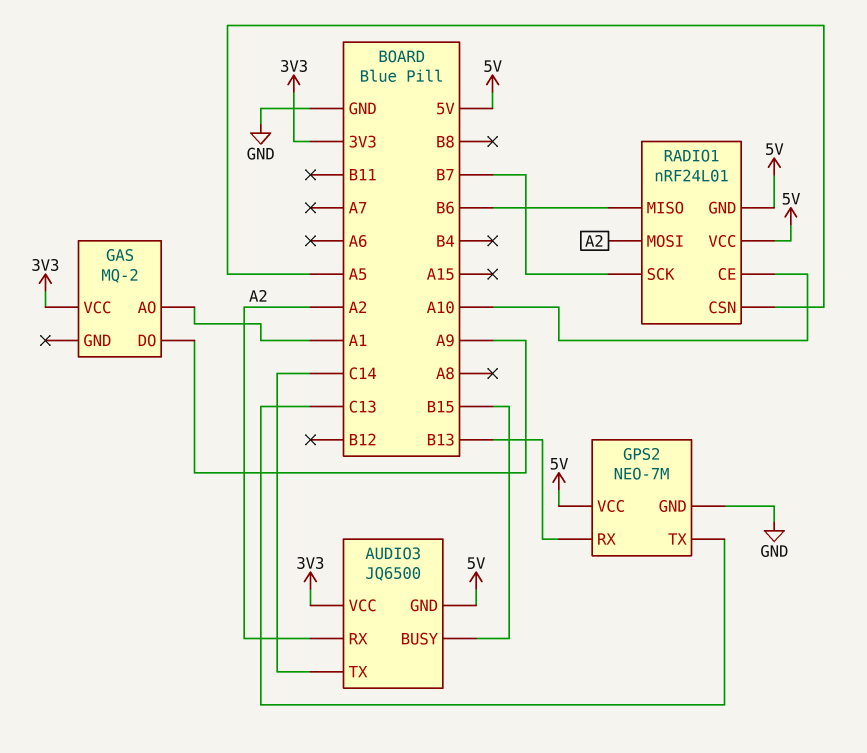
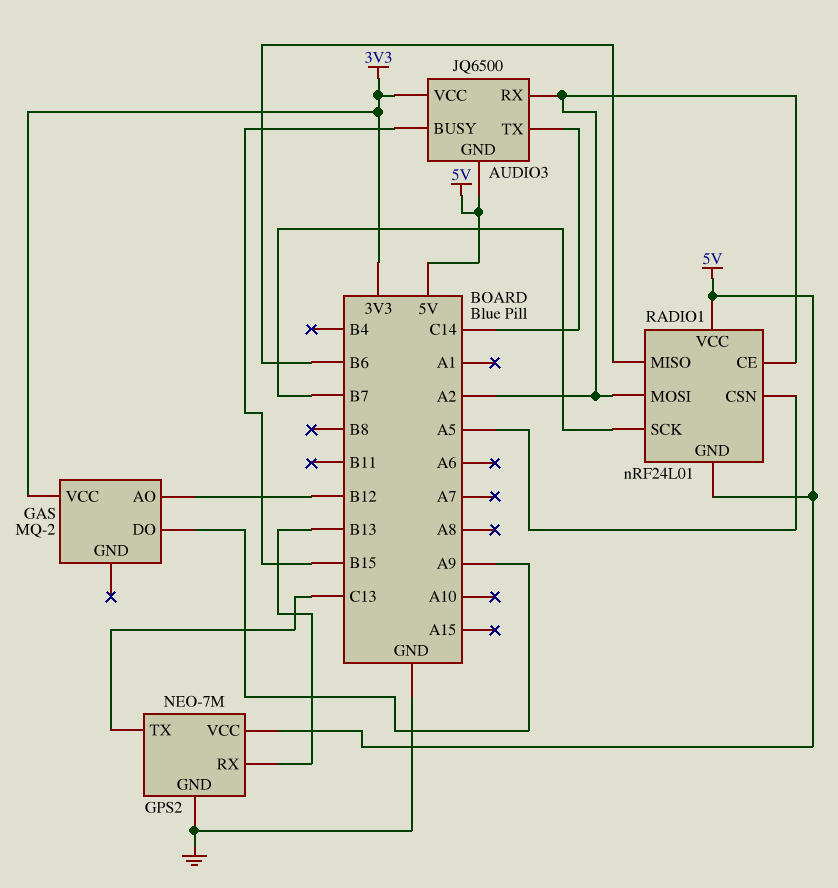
GAS pin AO: A1 -> B12
RADIO1 pin CE: A10 -> A2

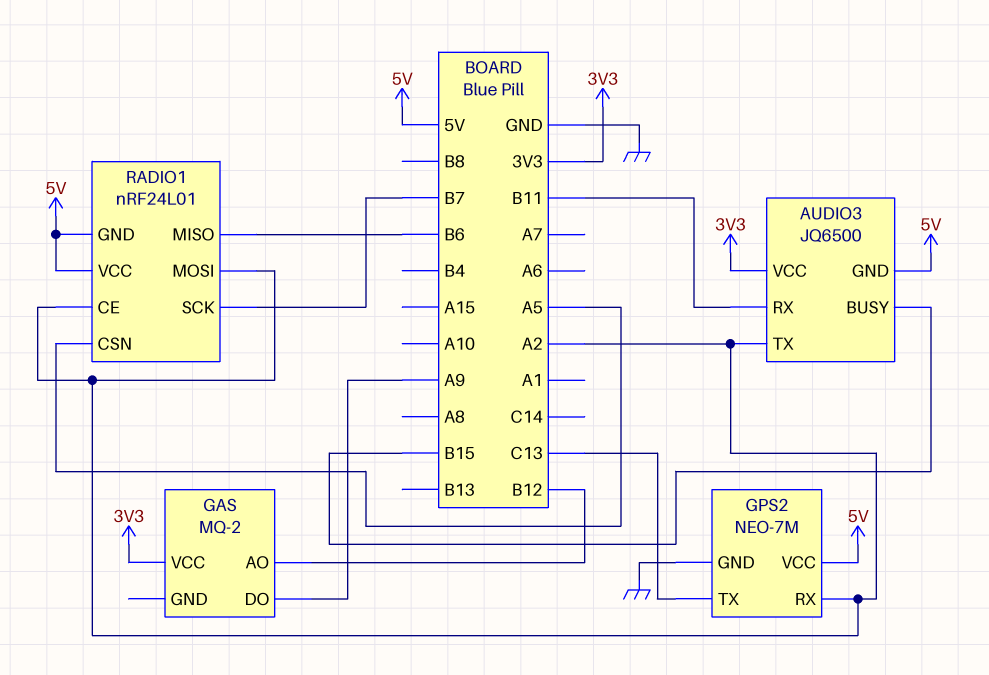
AUDIO3 pin RX: A2 -> B11
AUDIO3 pin TX: C14 -> A2
GPS2 pin RX: B13 -> A2

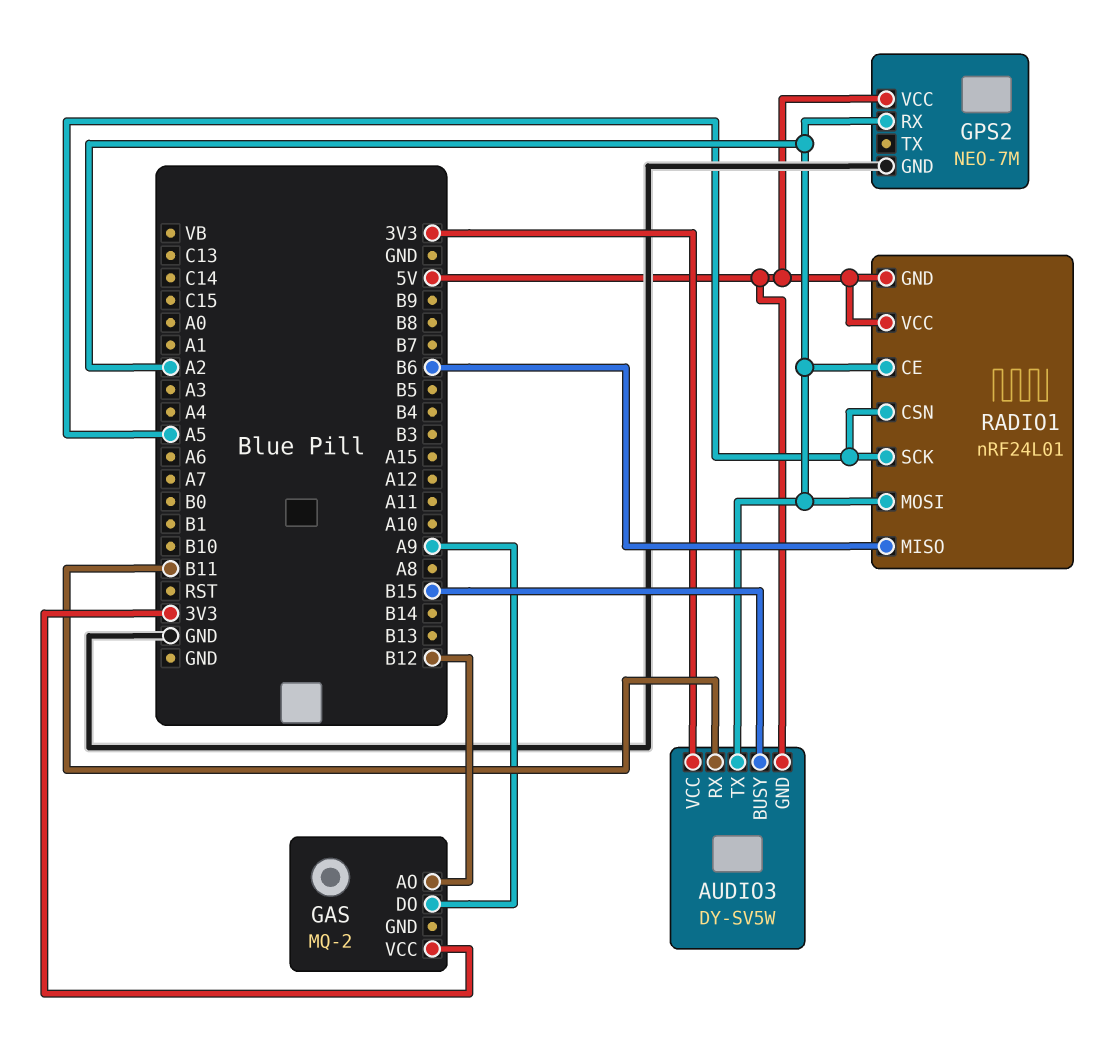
AUDIO3: JQ6500 -> DY-SV5W
GPS2 pin TX: C13 -> none
RADIO1 pin SCK: B7 -> A5

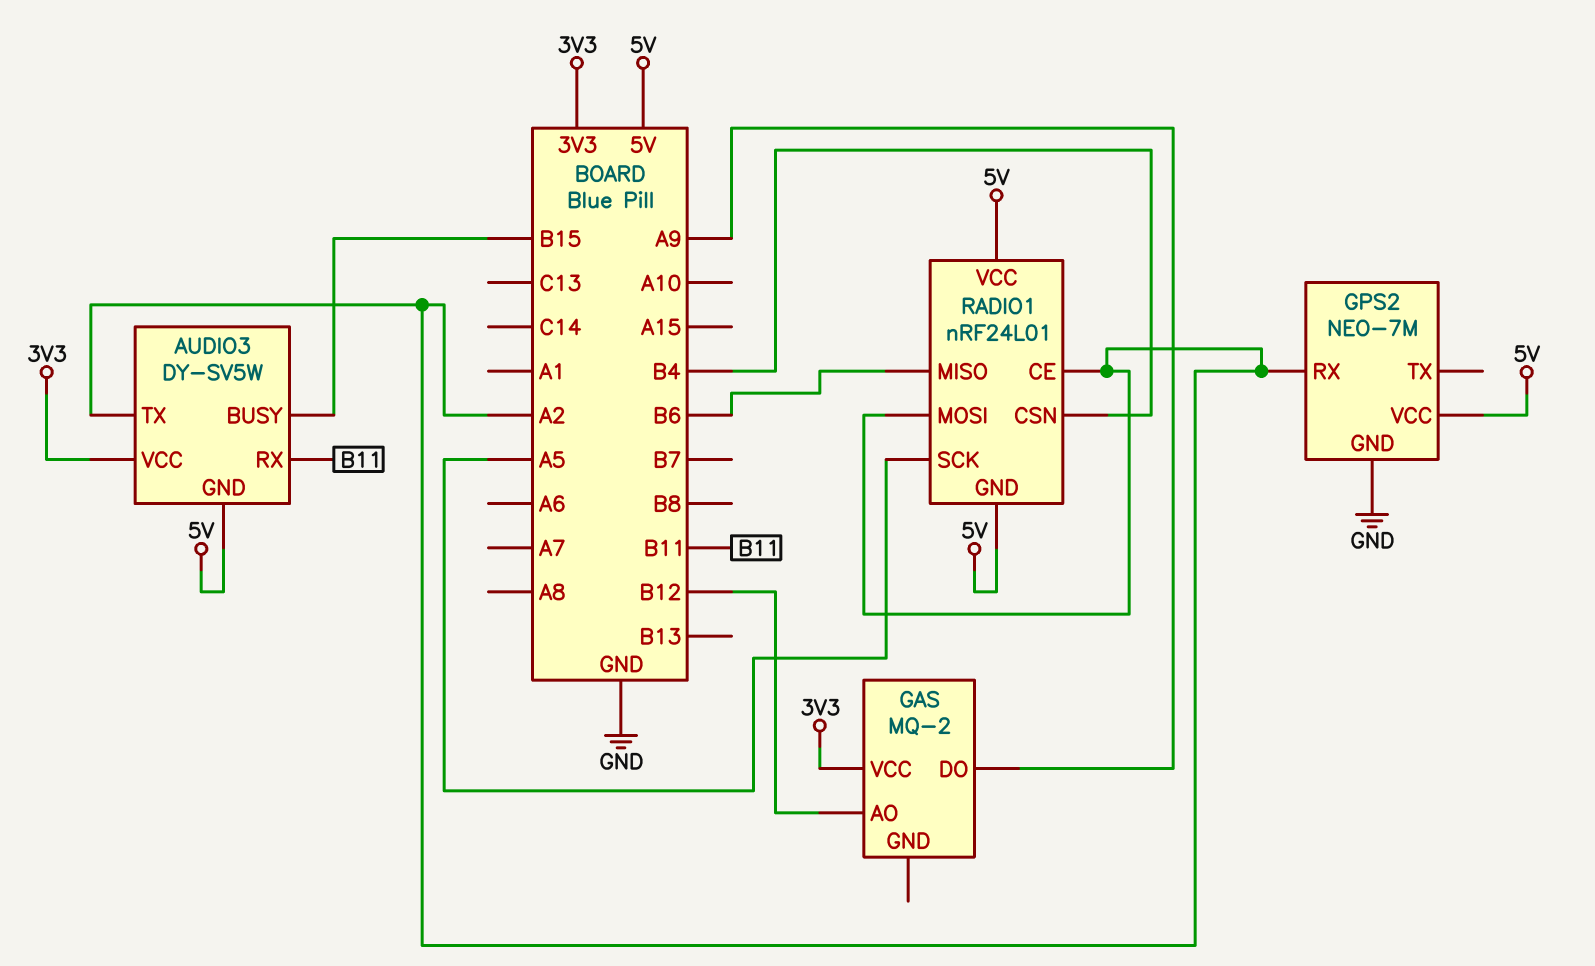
RADIO1 pin CSN: A5 -> B4

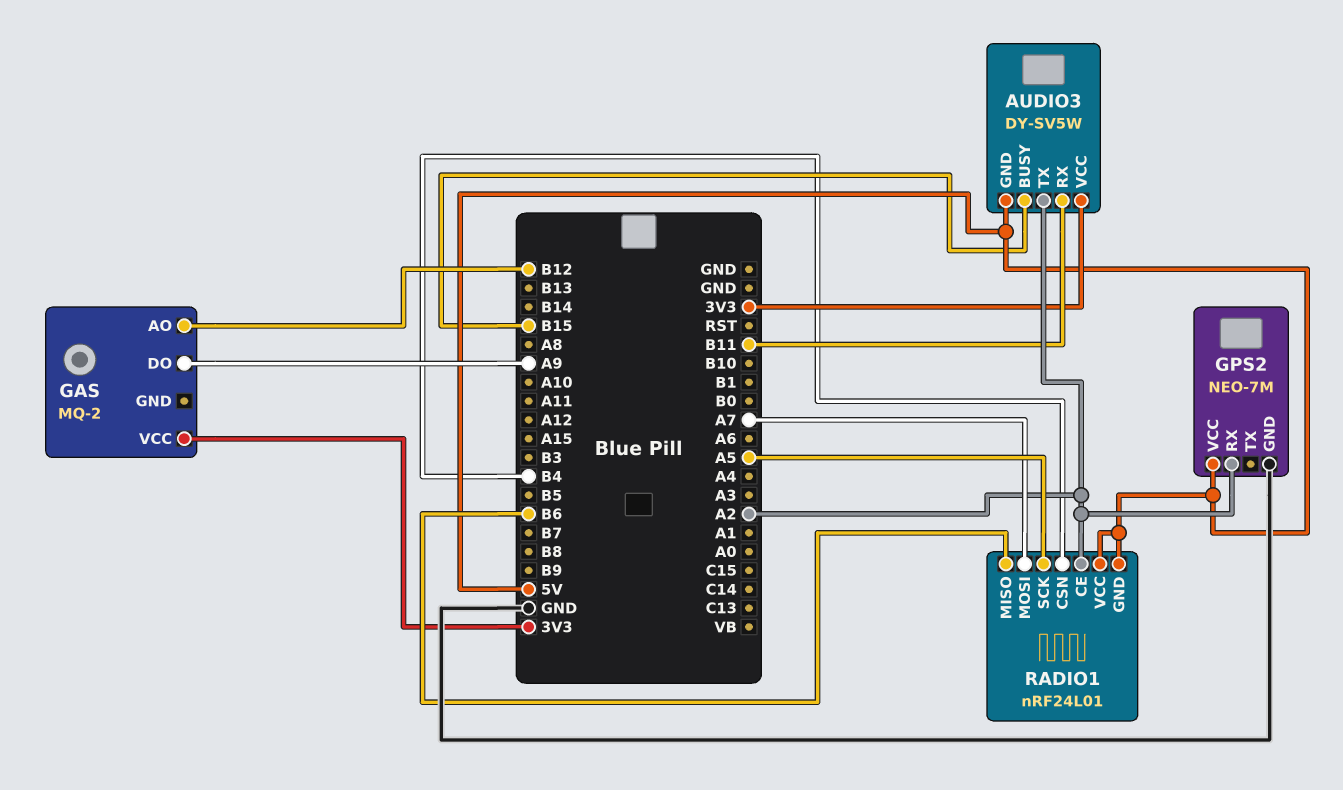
RADIO1 pin MOSI: A2 -> A7

